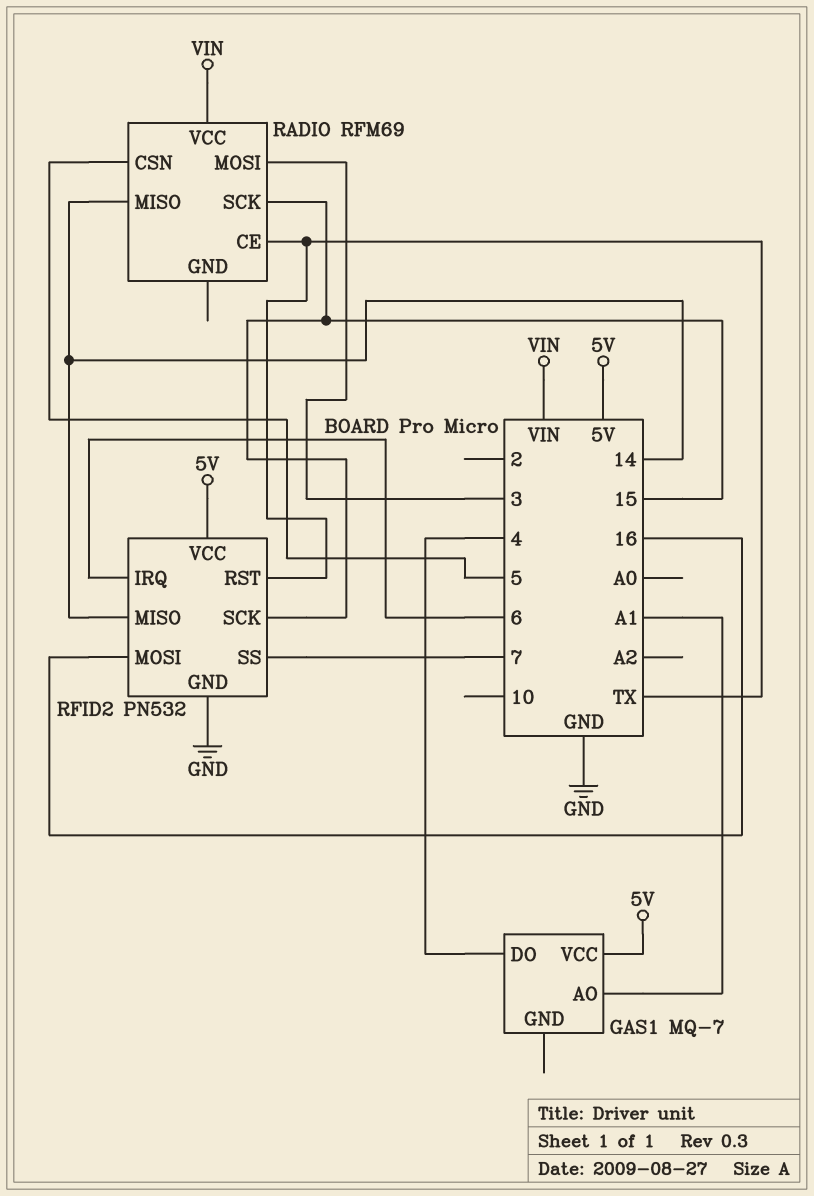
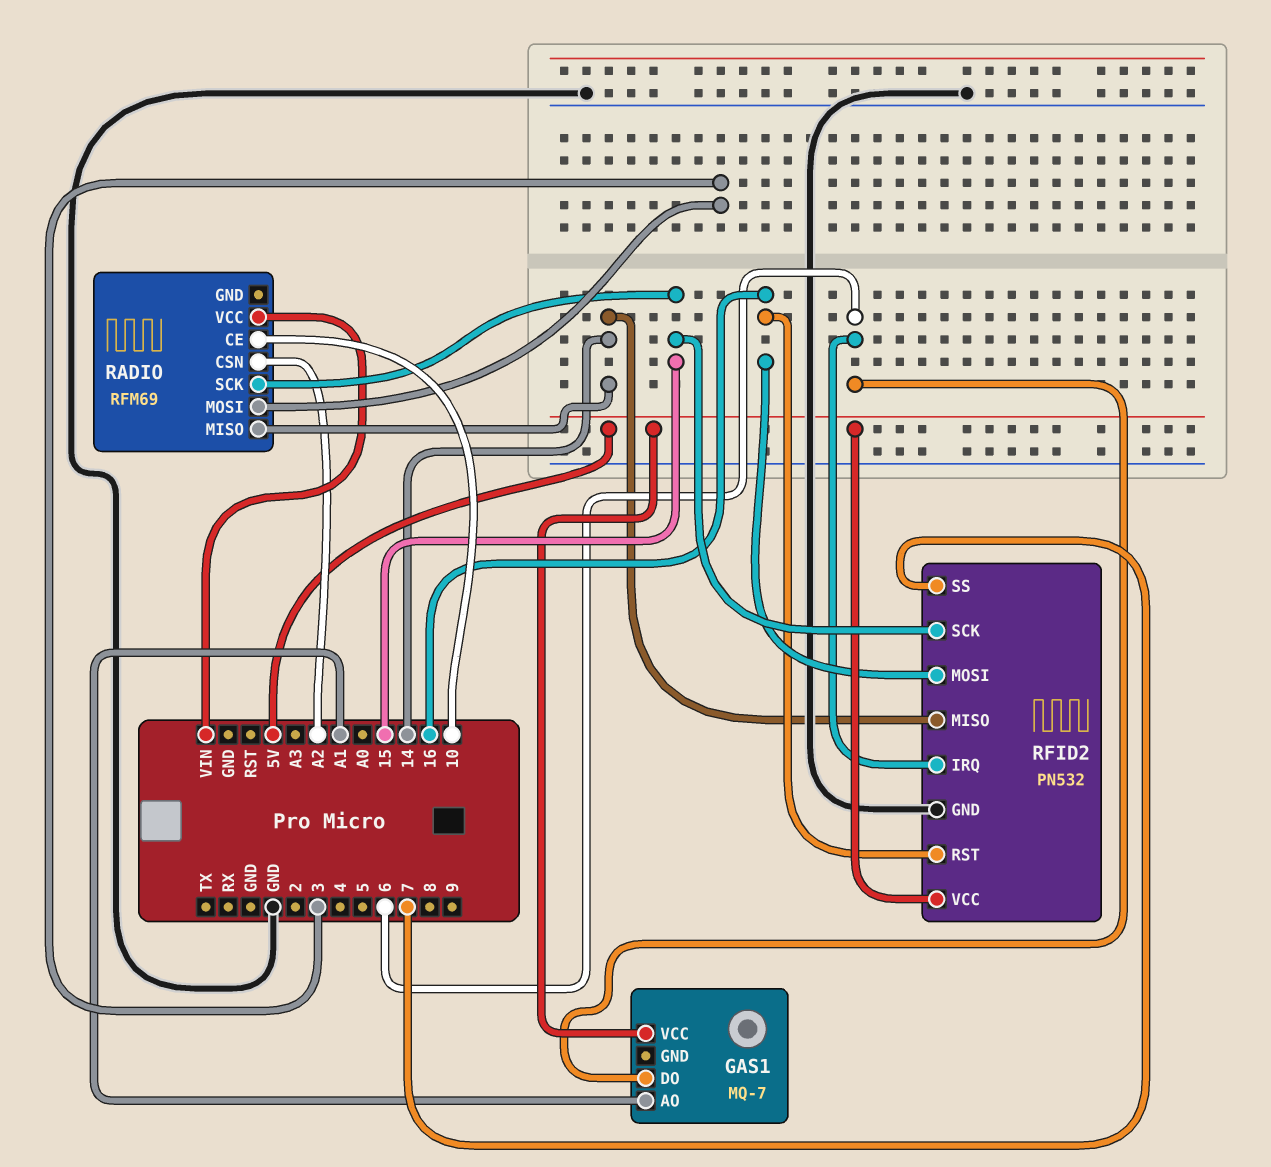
GAS1 pin DO: 4 -> 6
RADIO pin CE: TX -> 10
RADIO pin CSN: 5 -> A2
RFID2 pin RST: TX -> 16

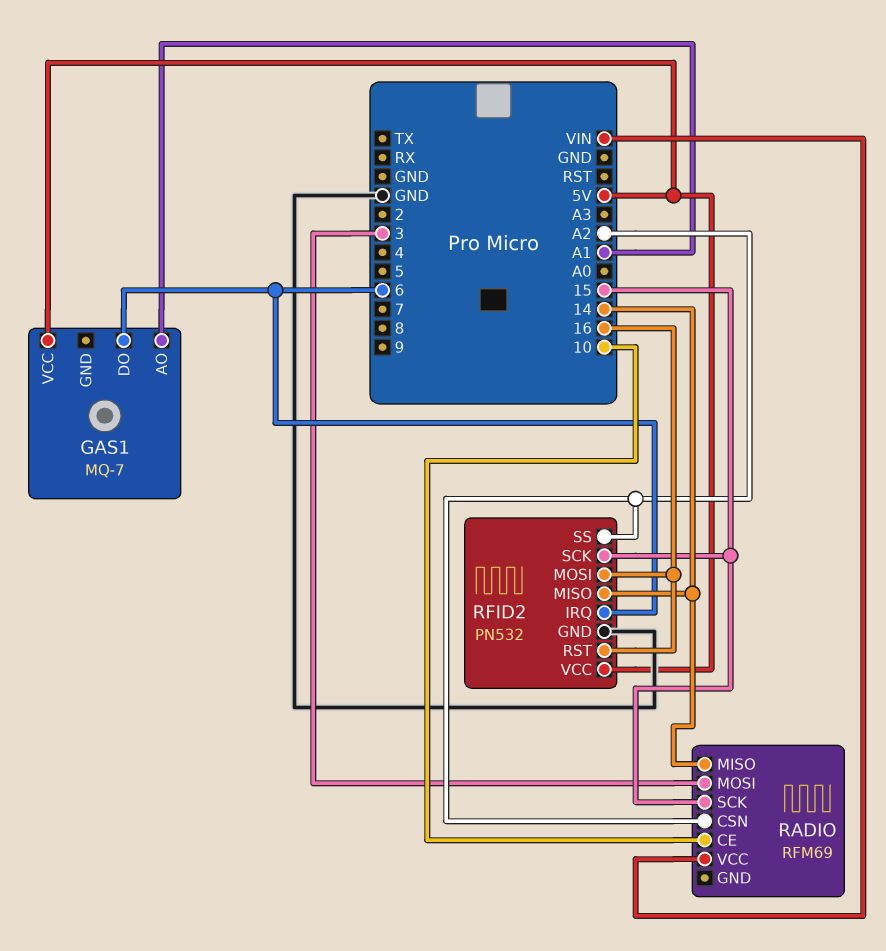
RFID2 pin SS: 7 -> A2

